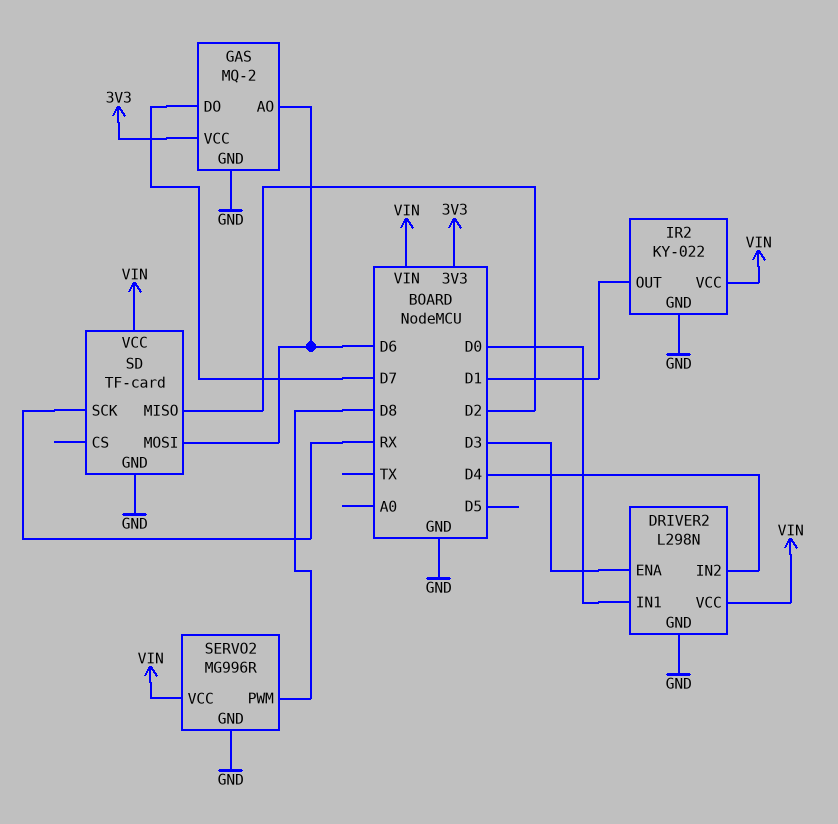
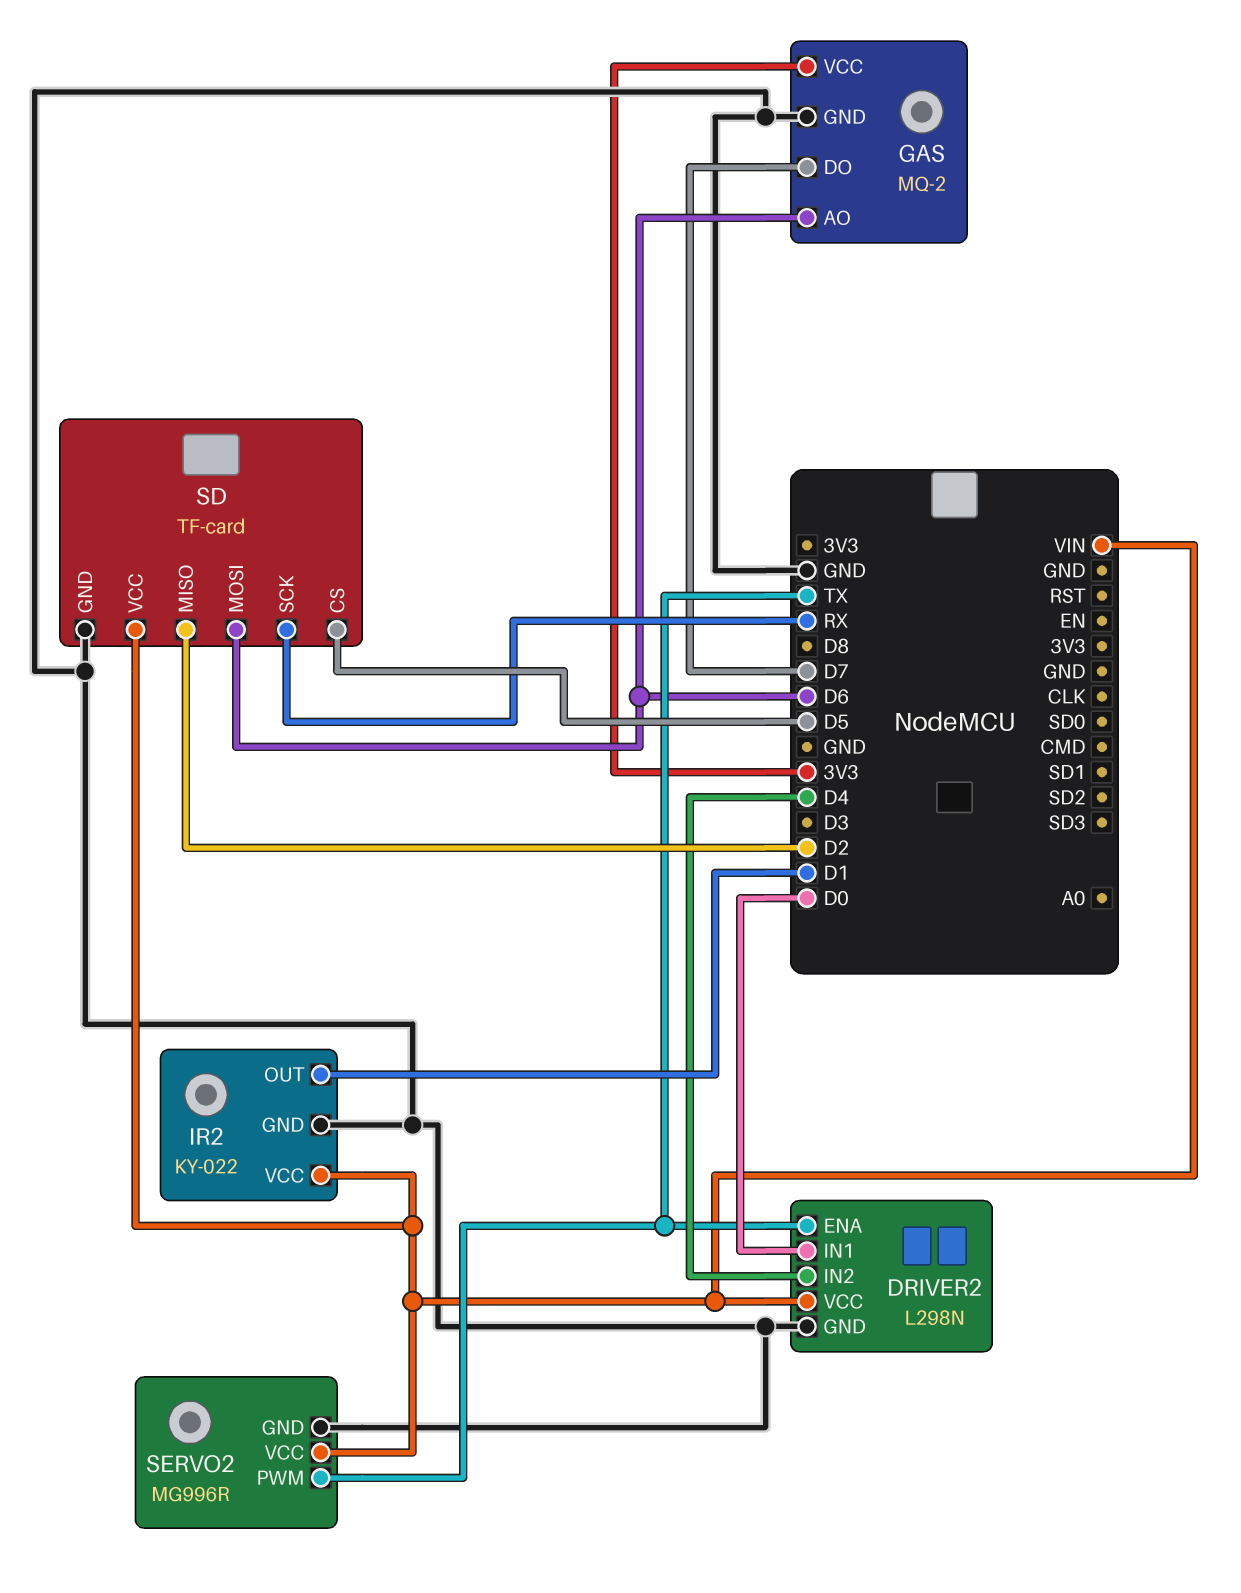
DRIVER2 pin ENA: D3 -> TX
SD pin CS: none -> D5
SERVO2 pin PWM: D8 -> TX

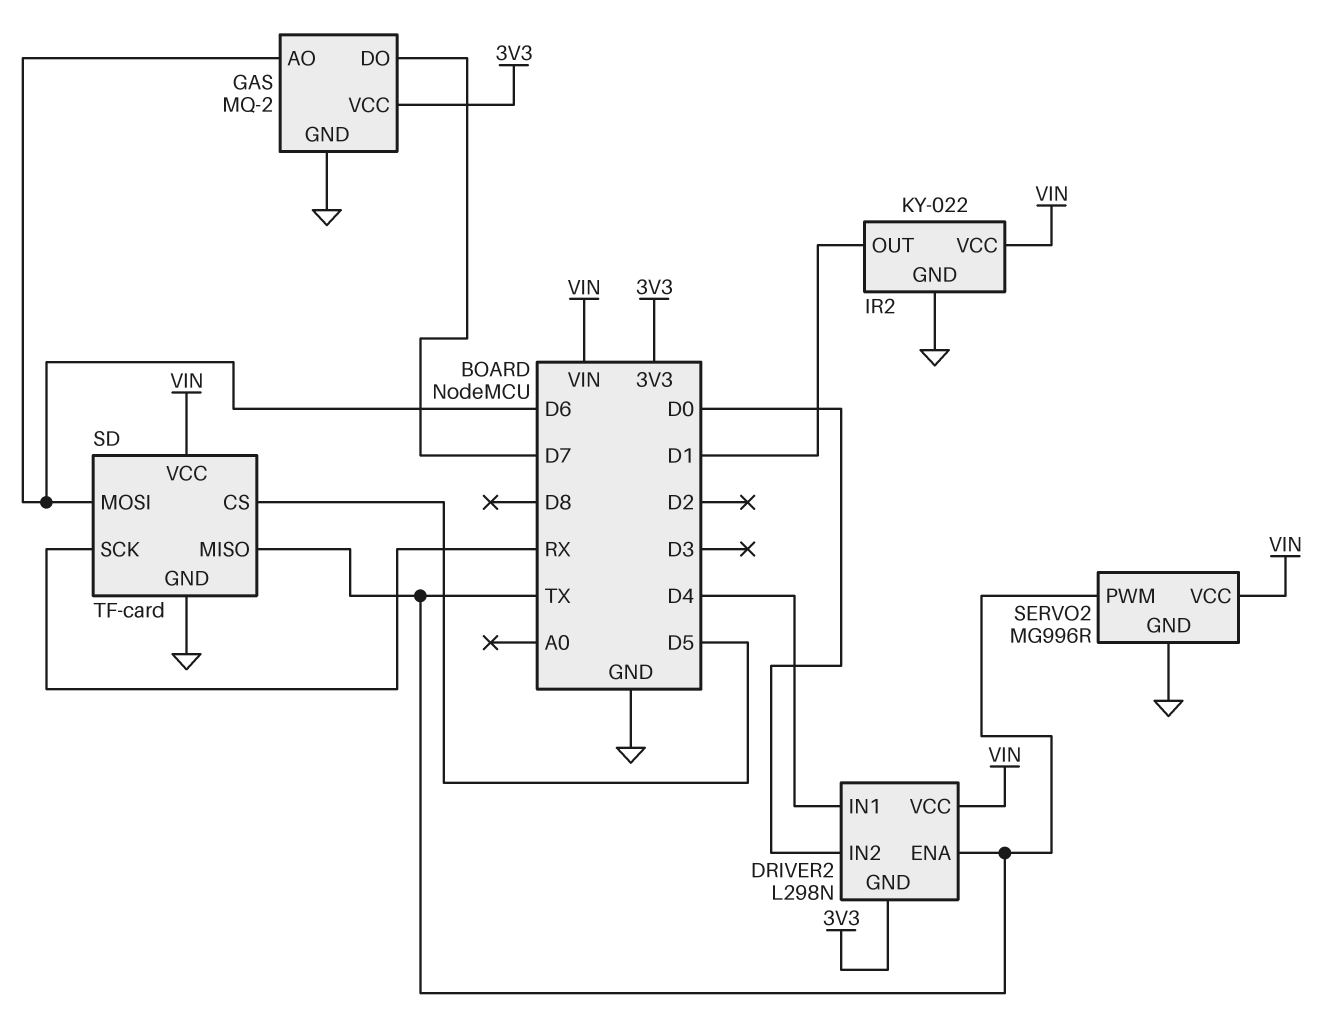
DRIVER2 pin GND: GND -> 3V3
DRIVER2 pin IN1: D0 -> D4
DRIVER2 pin IN2: D4 -> D0
SD pin MISO: D2 -> TX

